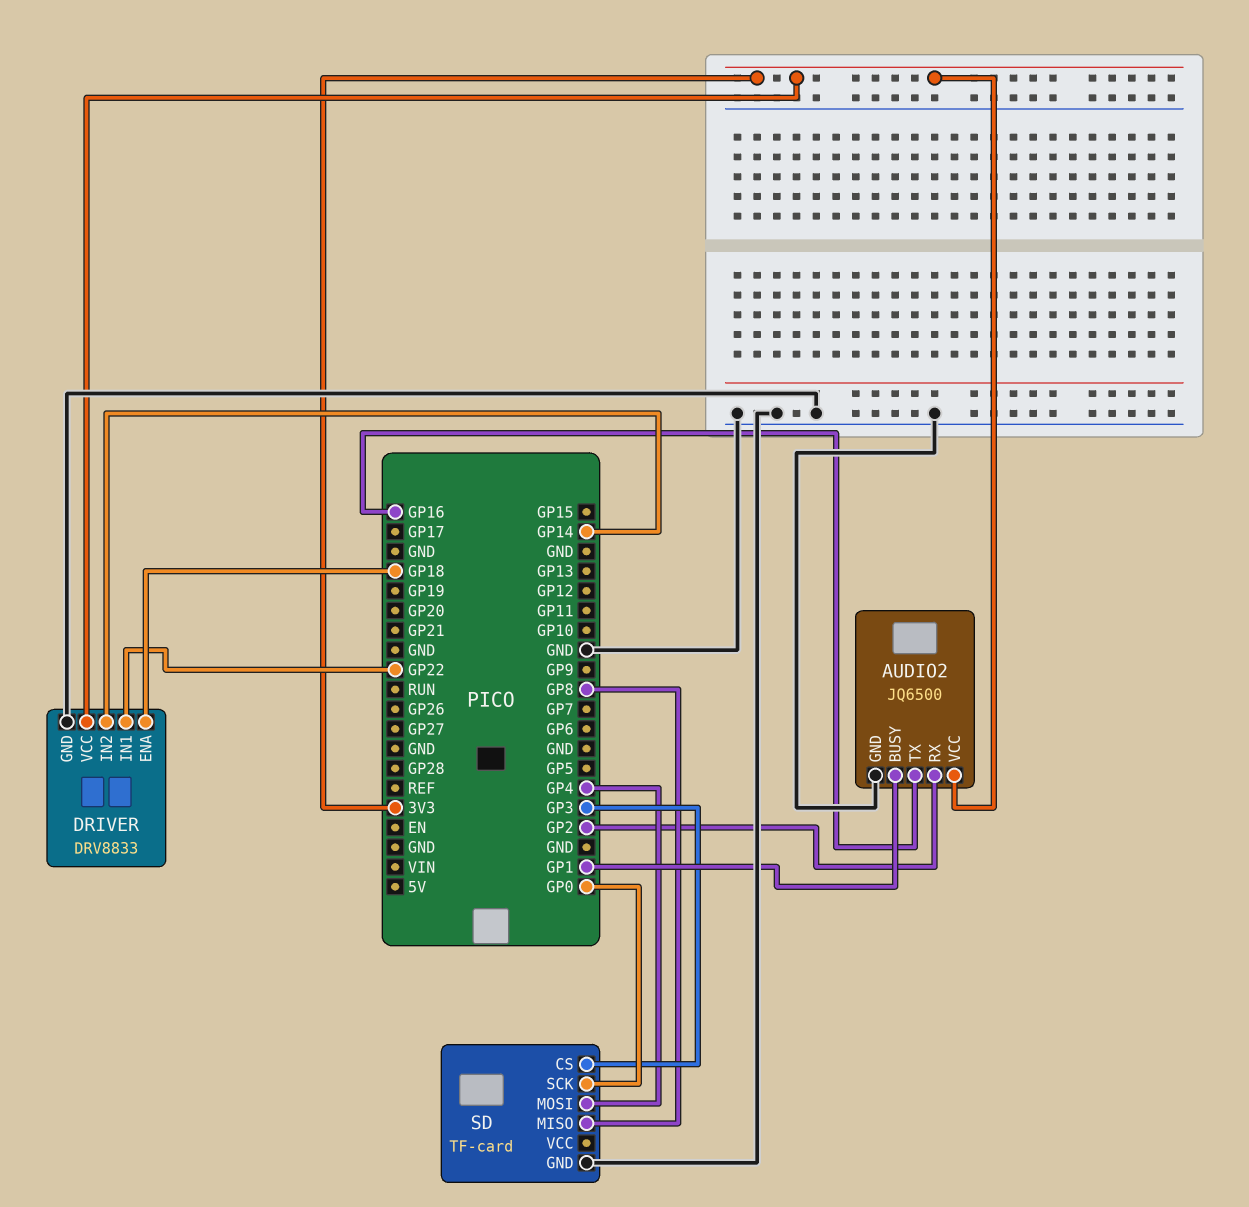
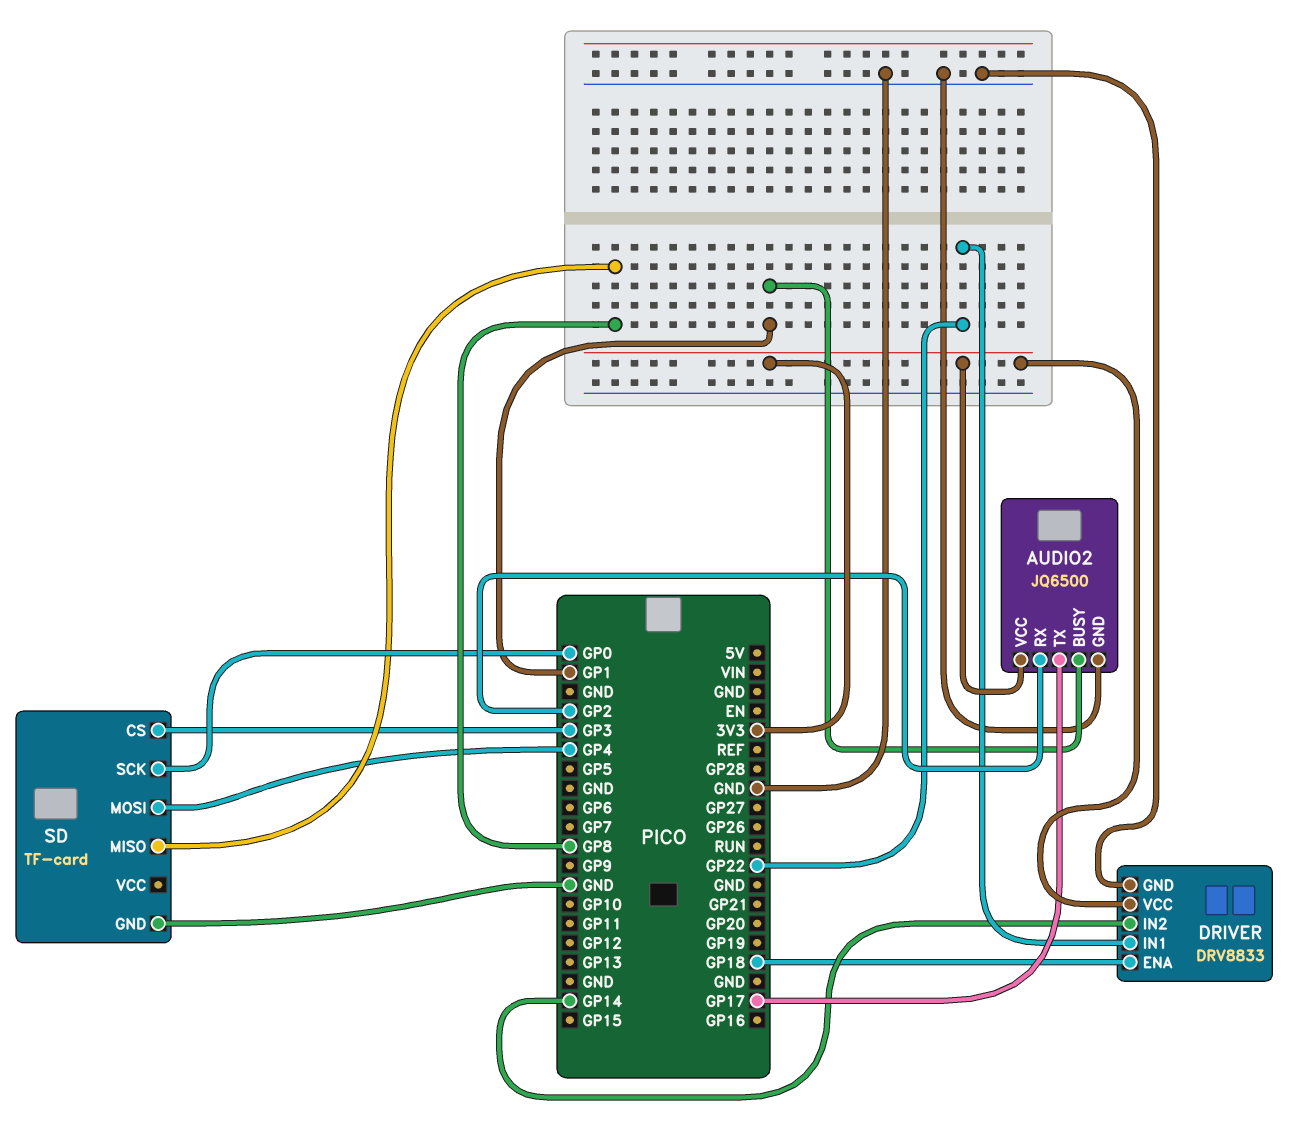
AUDIO2 pin TX: GP16 -> GP17

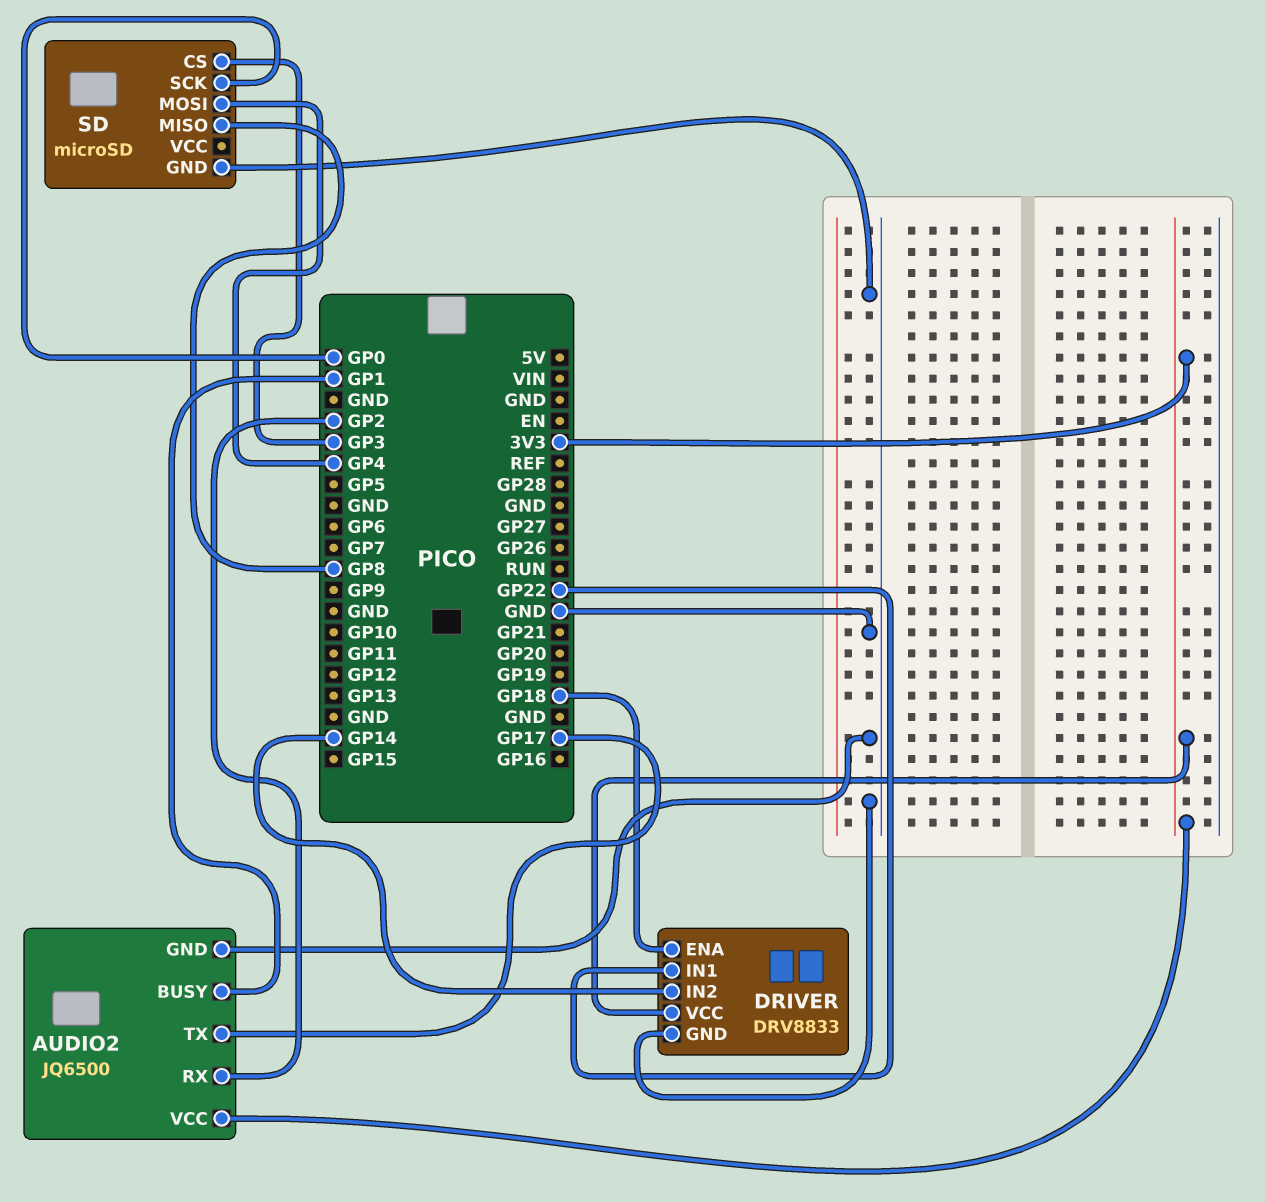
SD: TF-card -> microSD

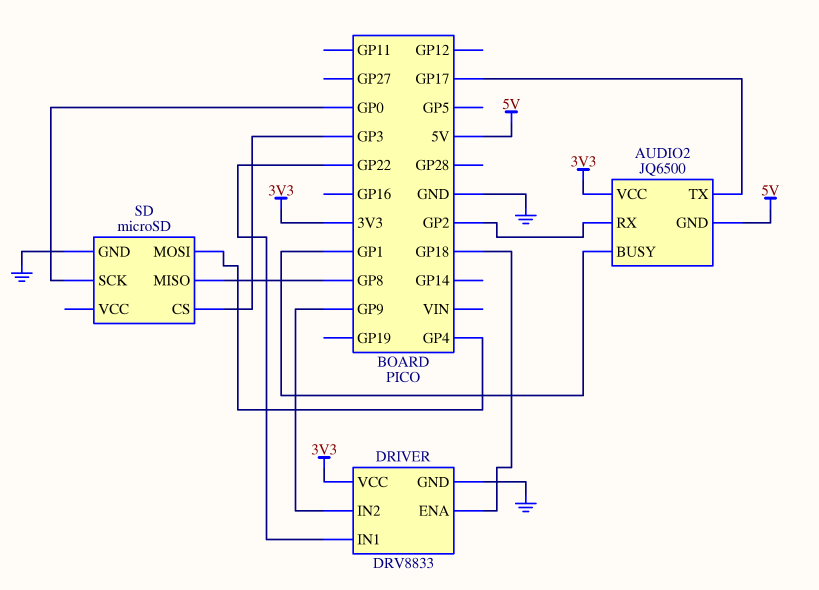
AUDIO2 pin GND: GND -> 5V
DRIVER pin IN2: GP14 -> GP9

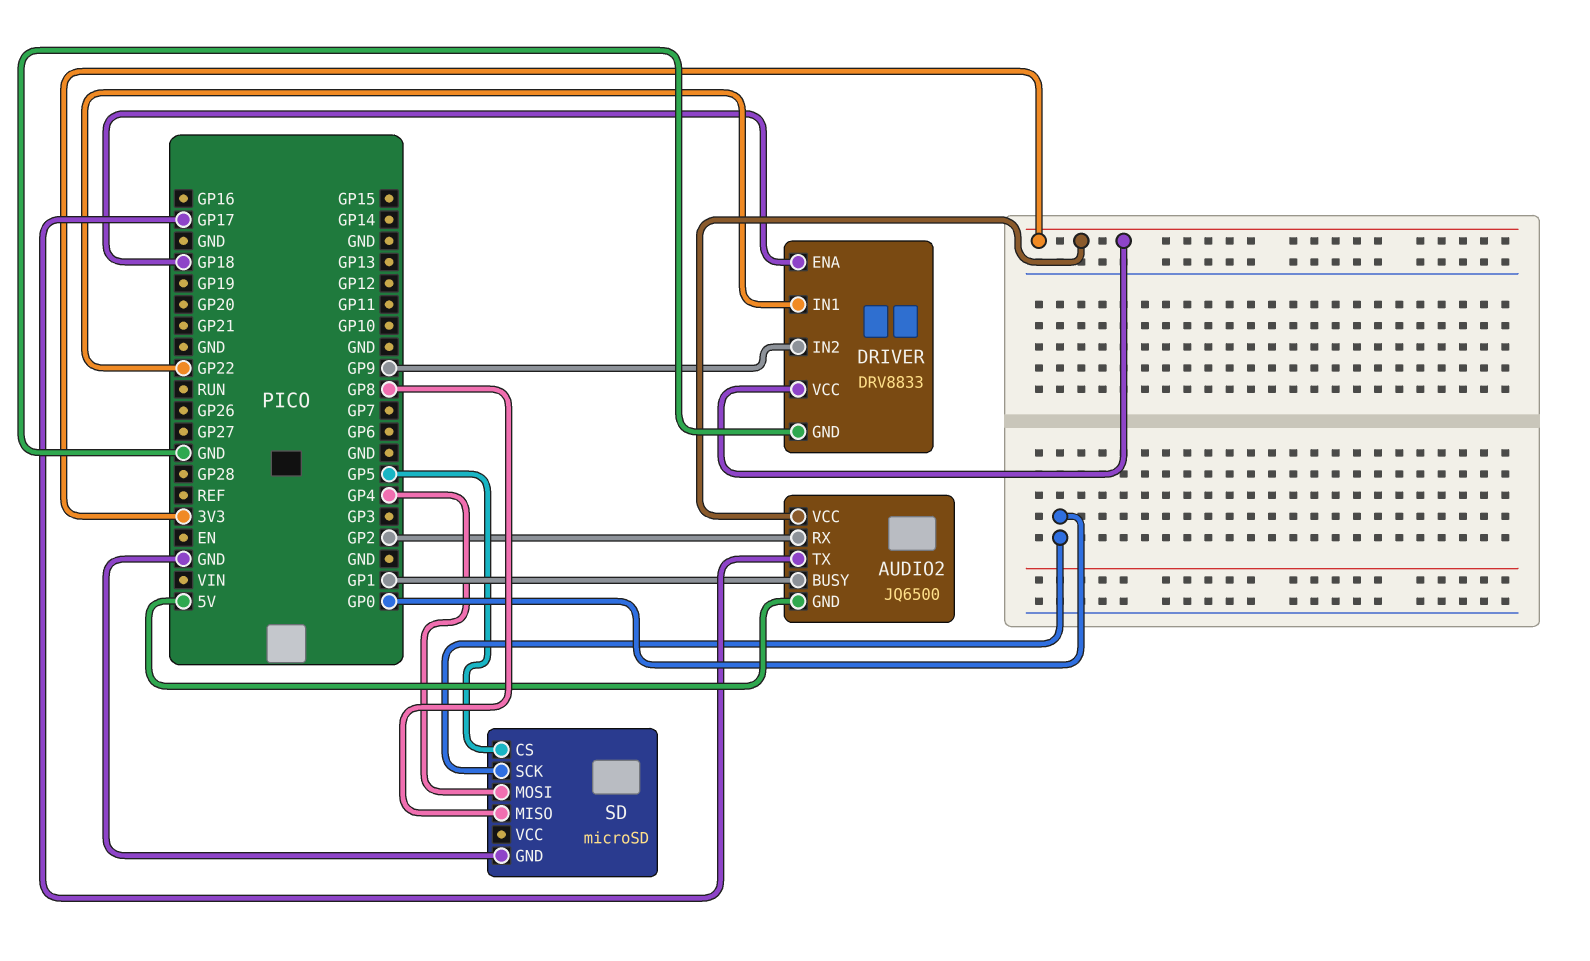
SD pin CS: GP3 -> GP5

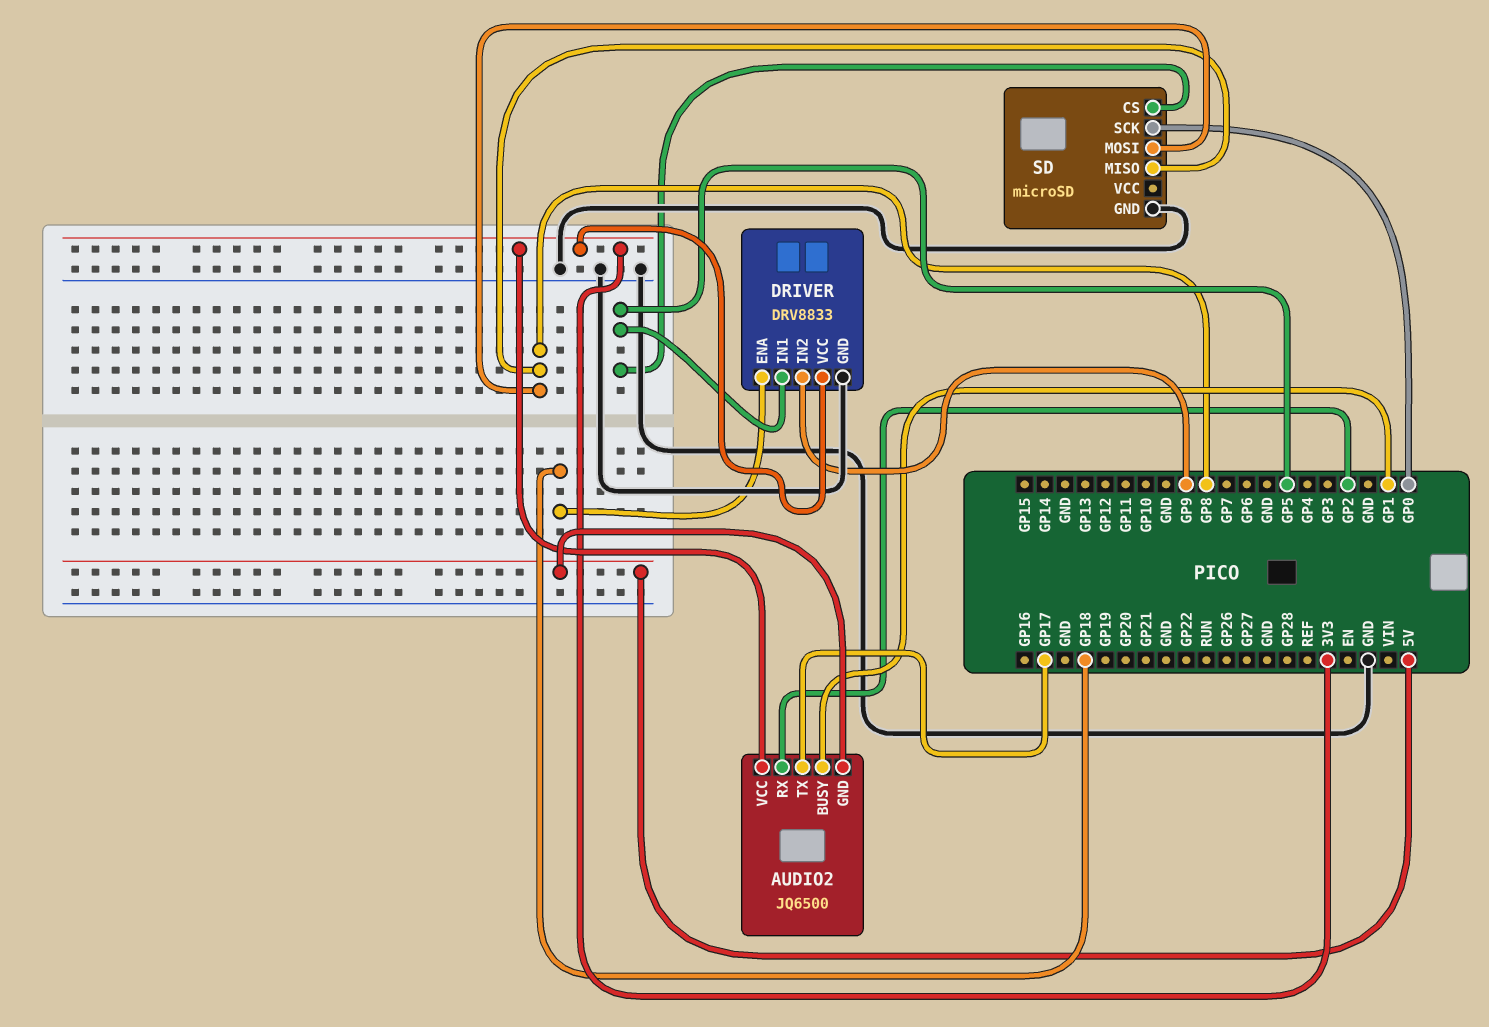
DRIVER pin IN1: GP22 -> GP5
SD pin MOSI: GP4 -> GP8

